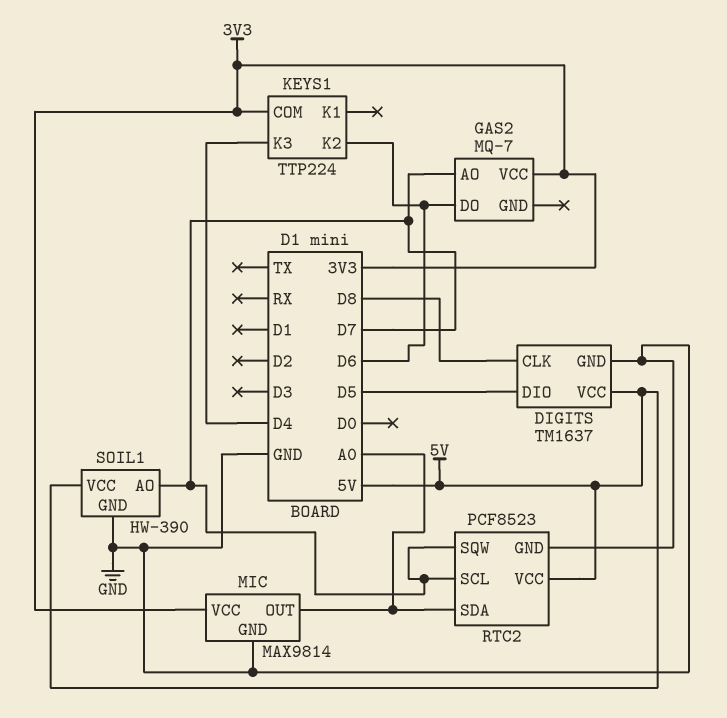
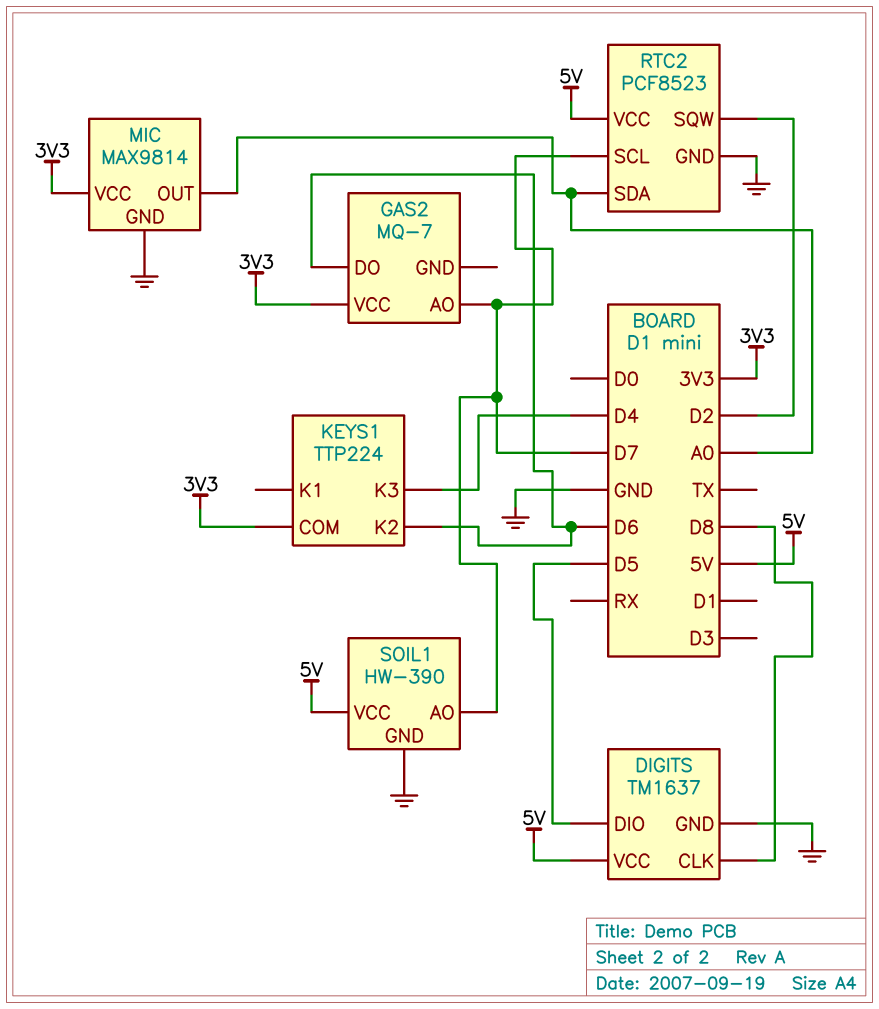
RTC2 pin SQW: D7 -> D2

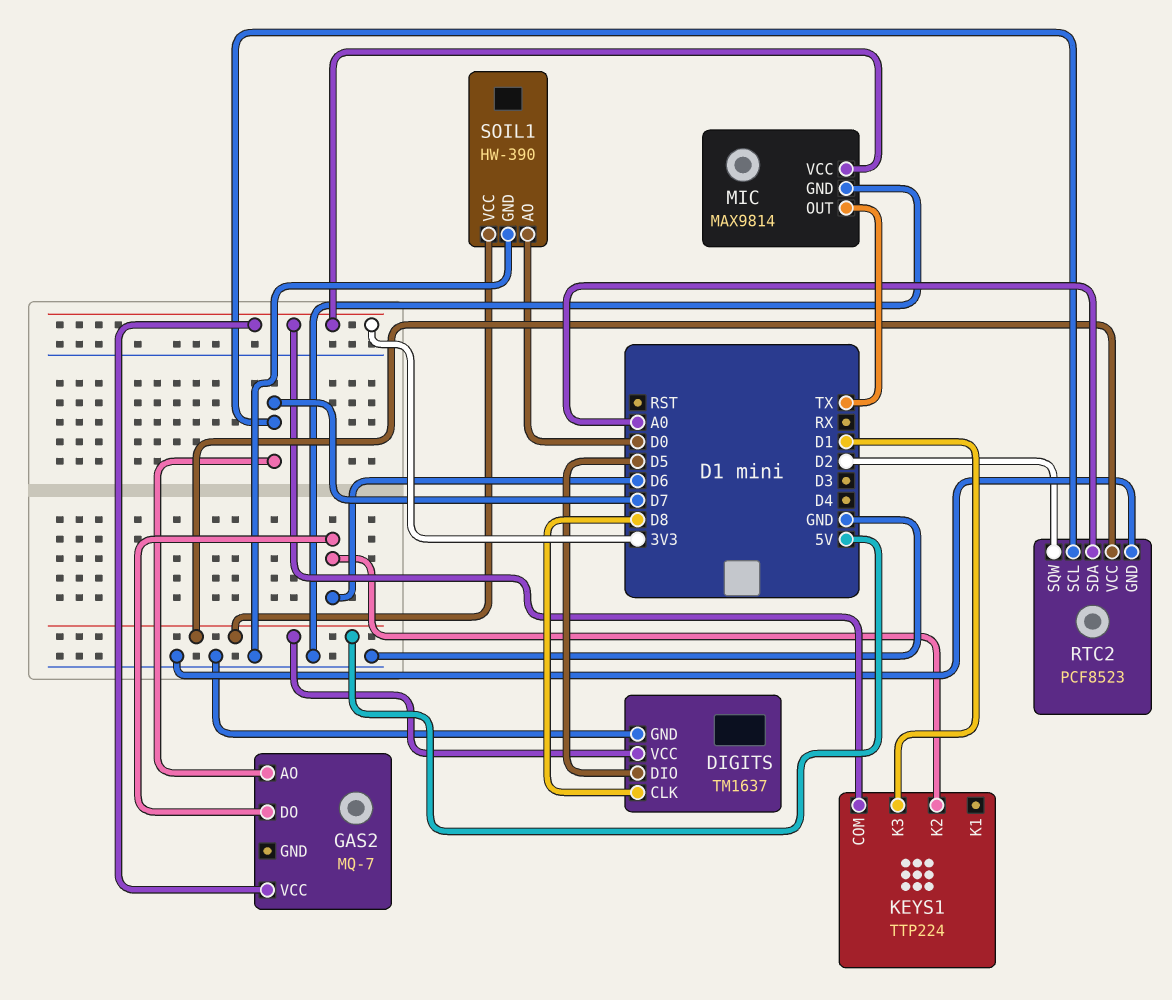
KEYS1 pin K3: D4 -> D1
MIC pin OUT: A0 -> TX
SOIL1 pin AO: D7 -> D0

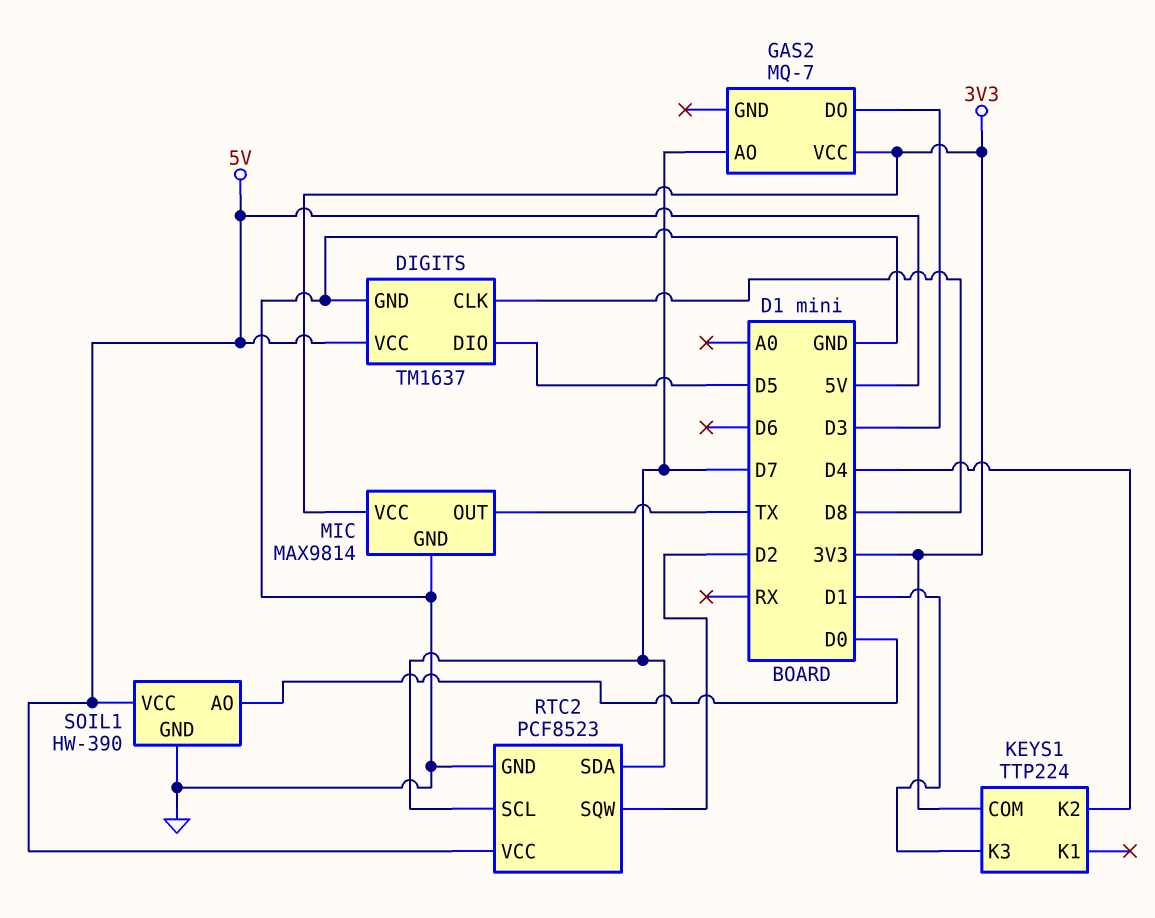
GAS2 pin DO: D6 -> D3
KEYS1 pin K2: D6 -> D4
RTC2 pin SDA: A0 -> D7

